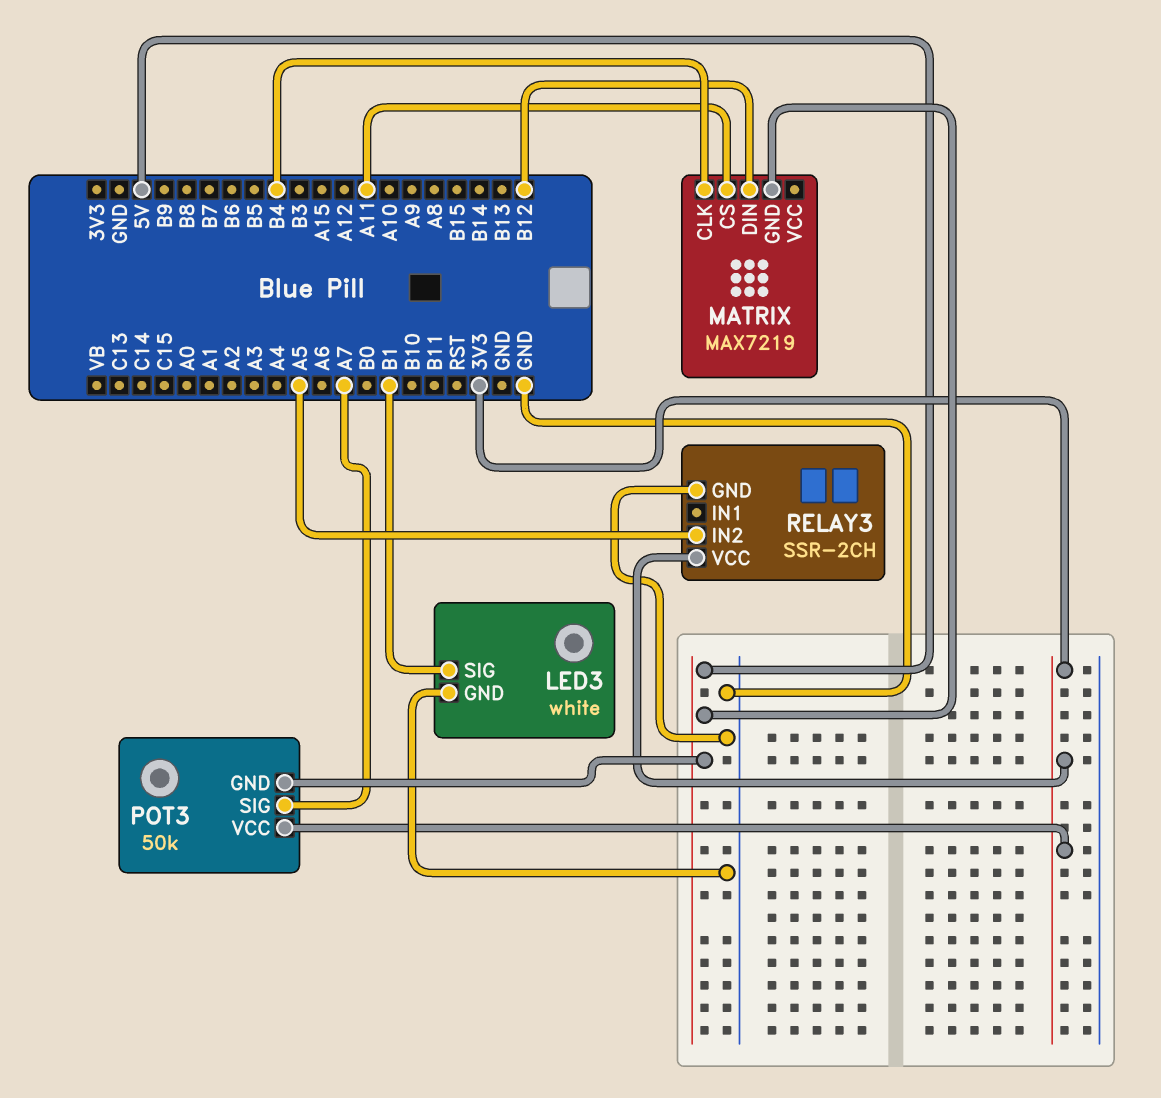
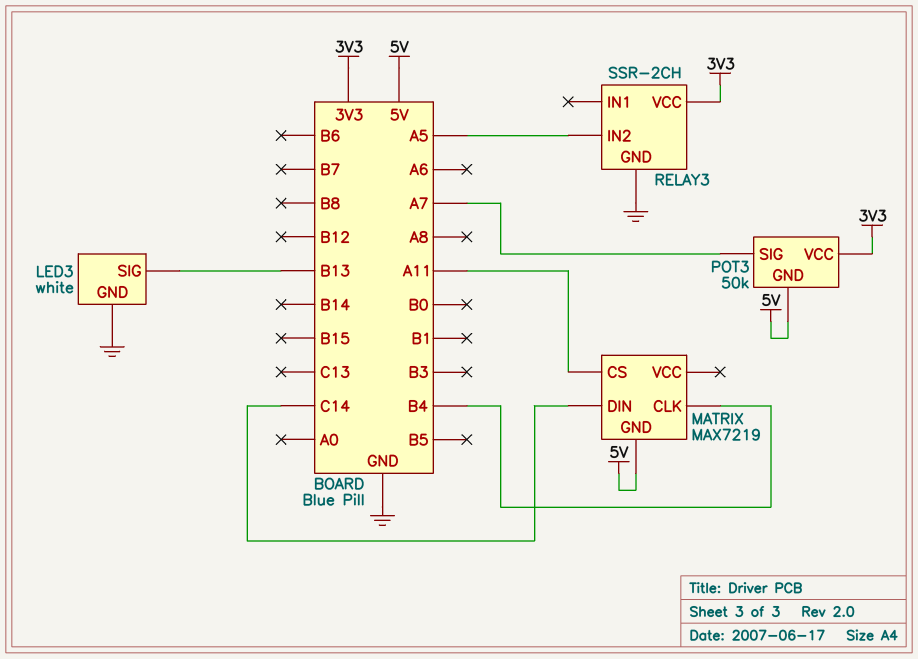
LED3 pin SIG: B1 -> B13
MATRIX pin DIN: B12 -> C14

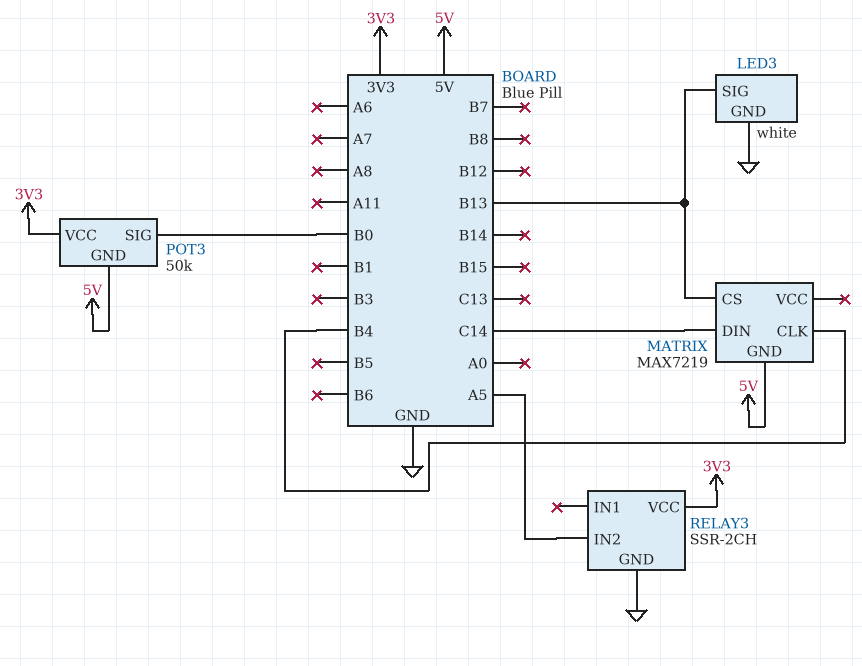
MATRIX pin CS: A11 -> B13
POT3 pin SIG: A7 -> B0

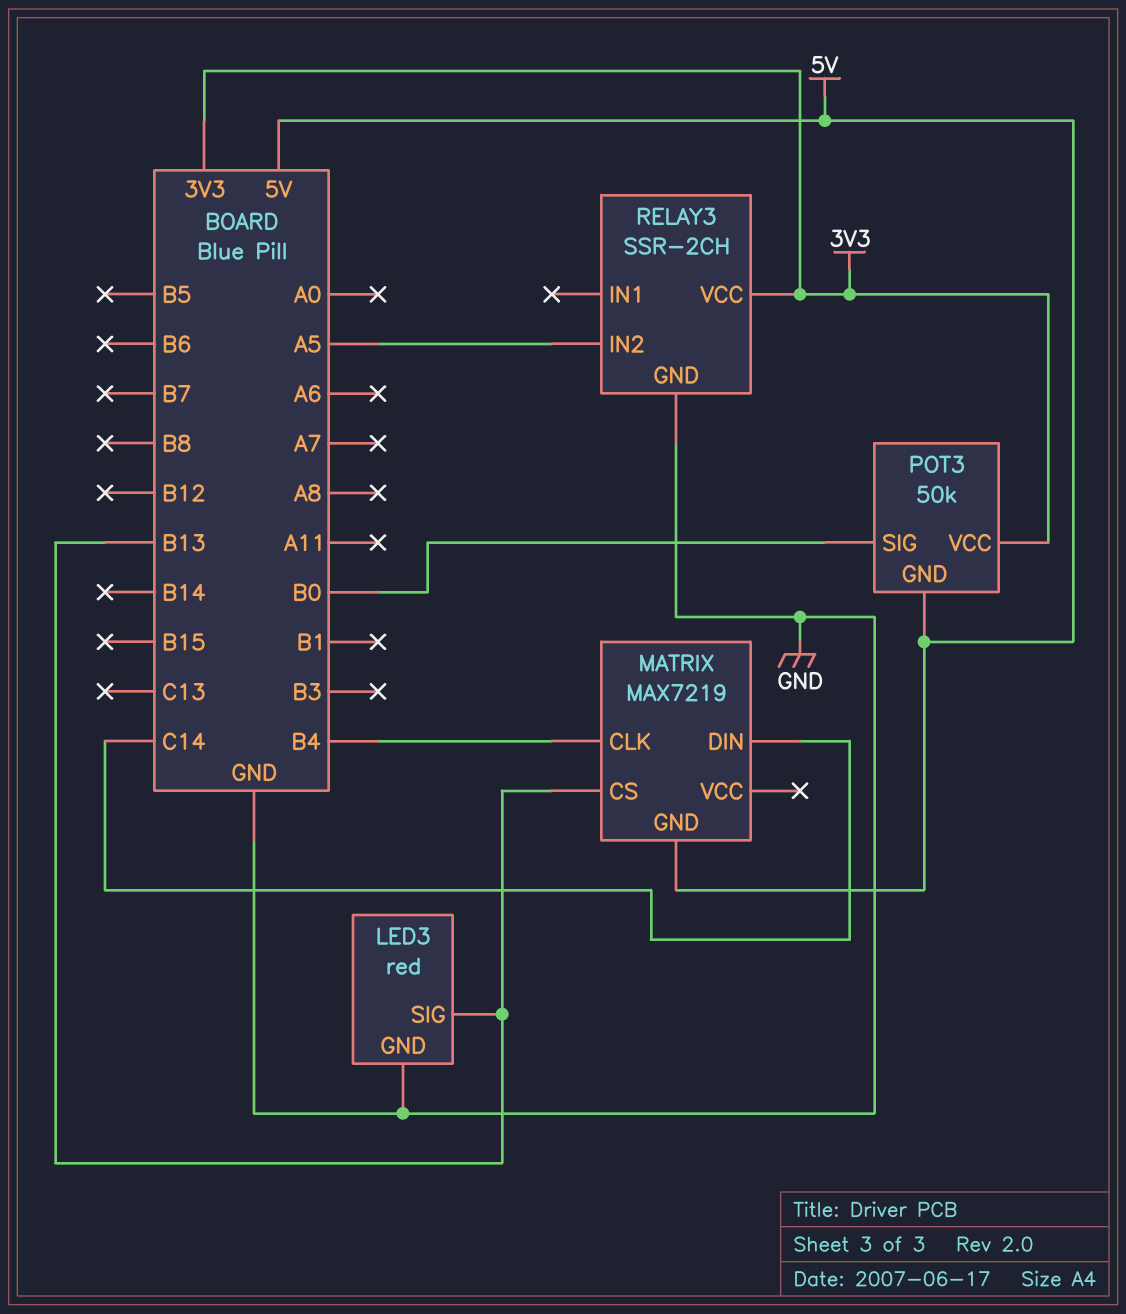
LED3: white -> red

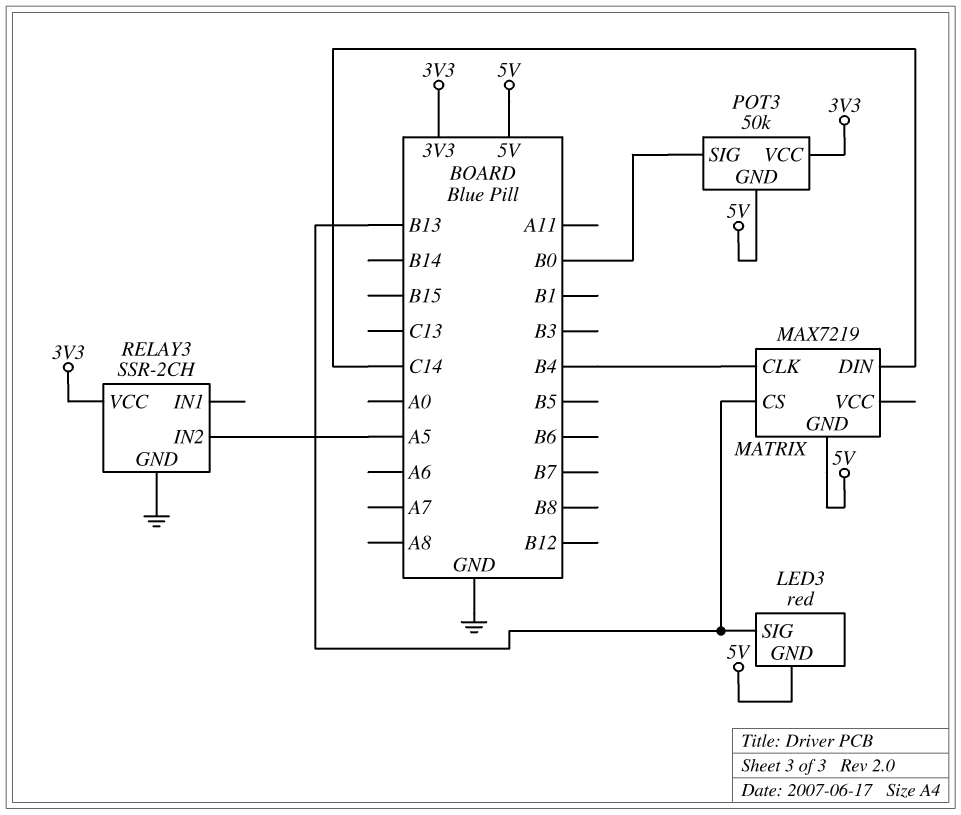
LED3 pin GND: GND -> 5V

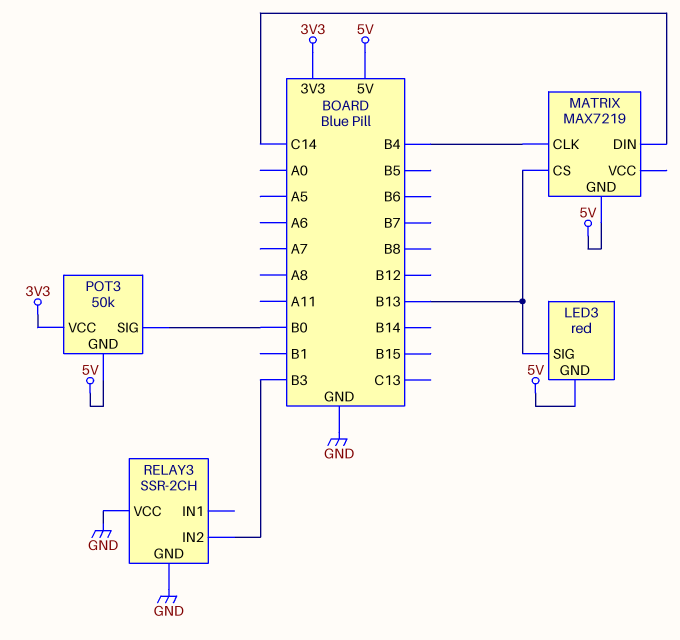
RELAY3 pin IN2: A5 -> B3
RELAY3 pin VCC: 3V3 -> GND

